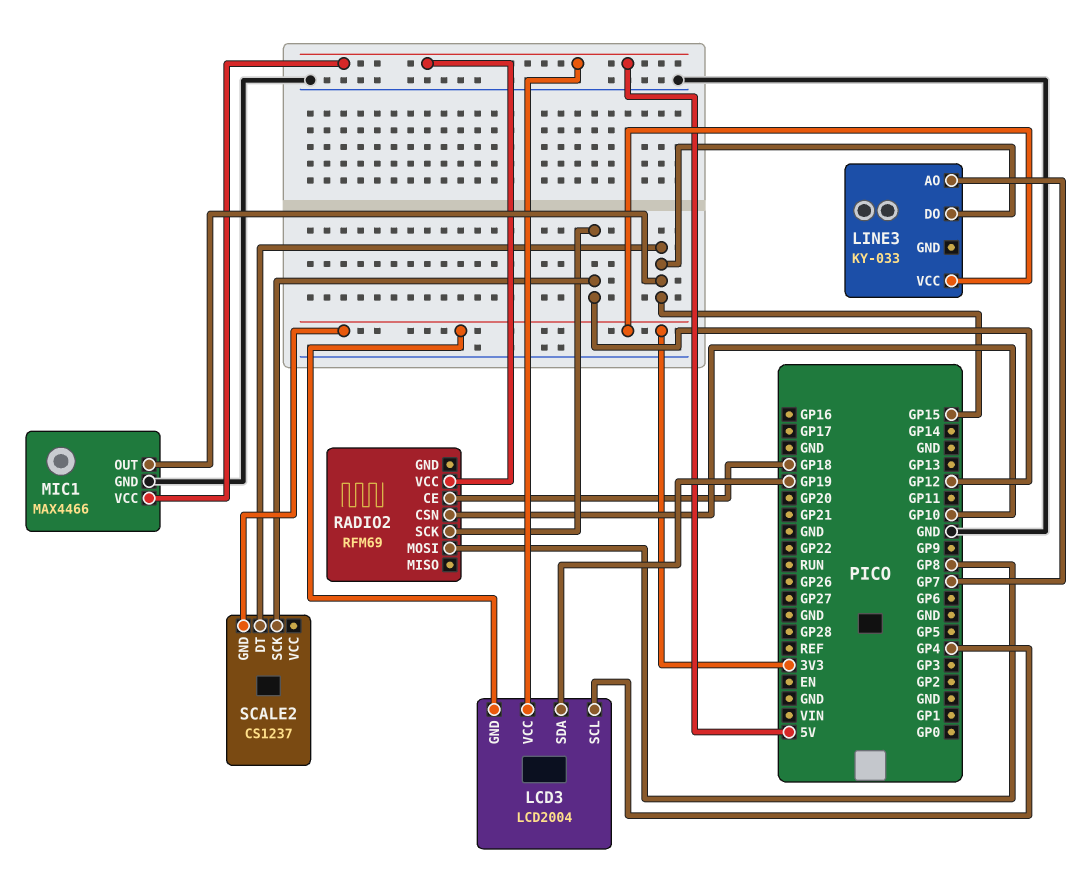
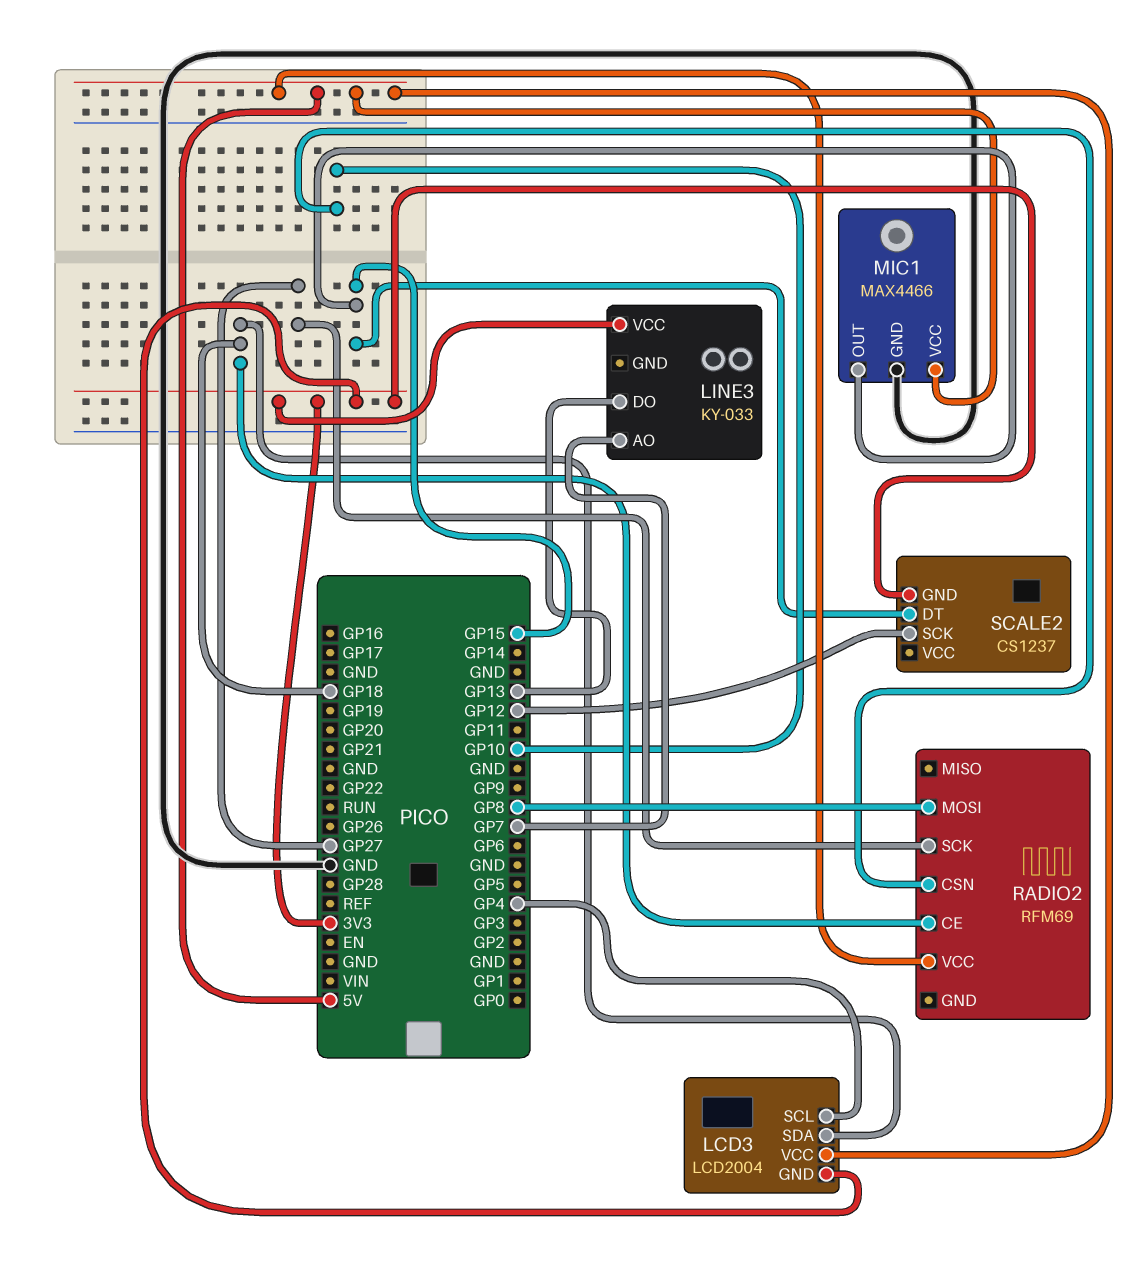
LCD3 pin SDA: GP19 -> GP18
LINE3 pin DO: GP15 -> GP13
RADIO2 pin SCK: GP12 -> GP27

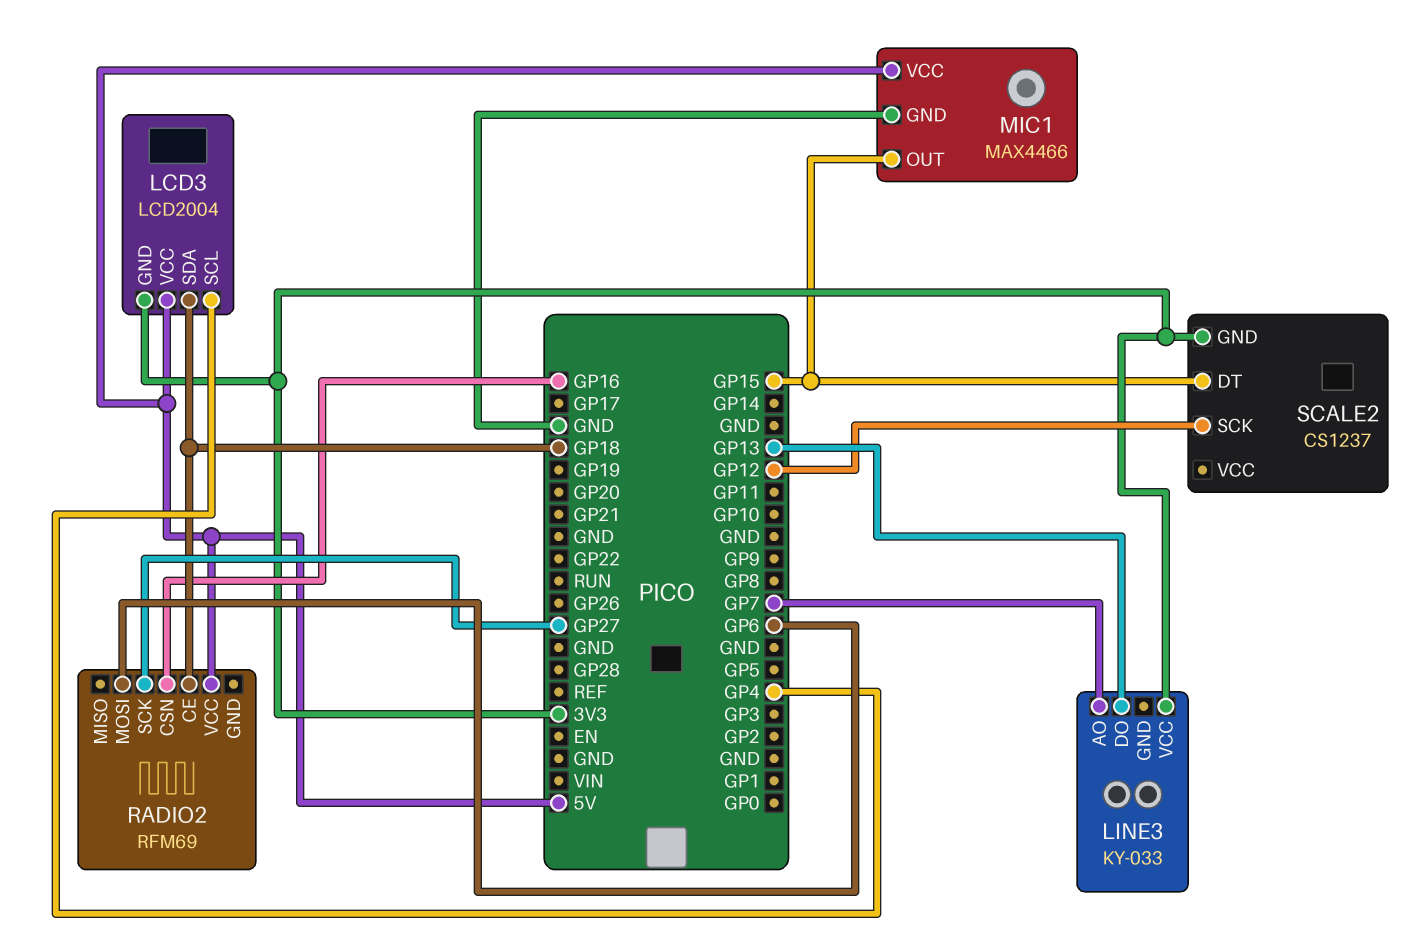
RADIO2 pin CSN: GP10 -> GP16
RADIO2 pin MOSI: GP8 -> GP6

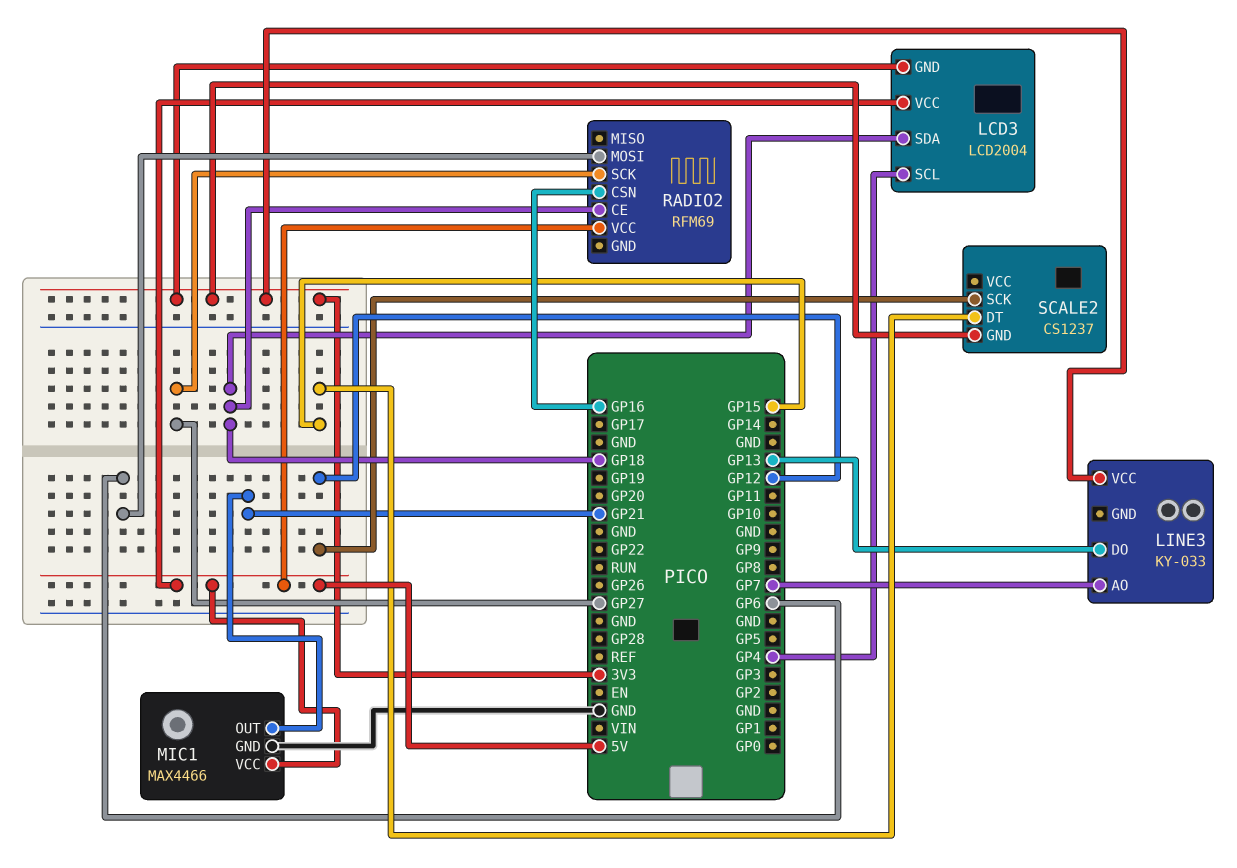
MIC1 pin OUT: GP15 -> GP21

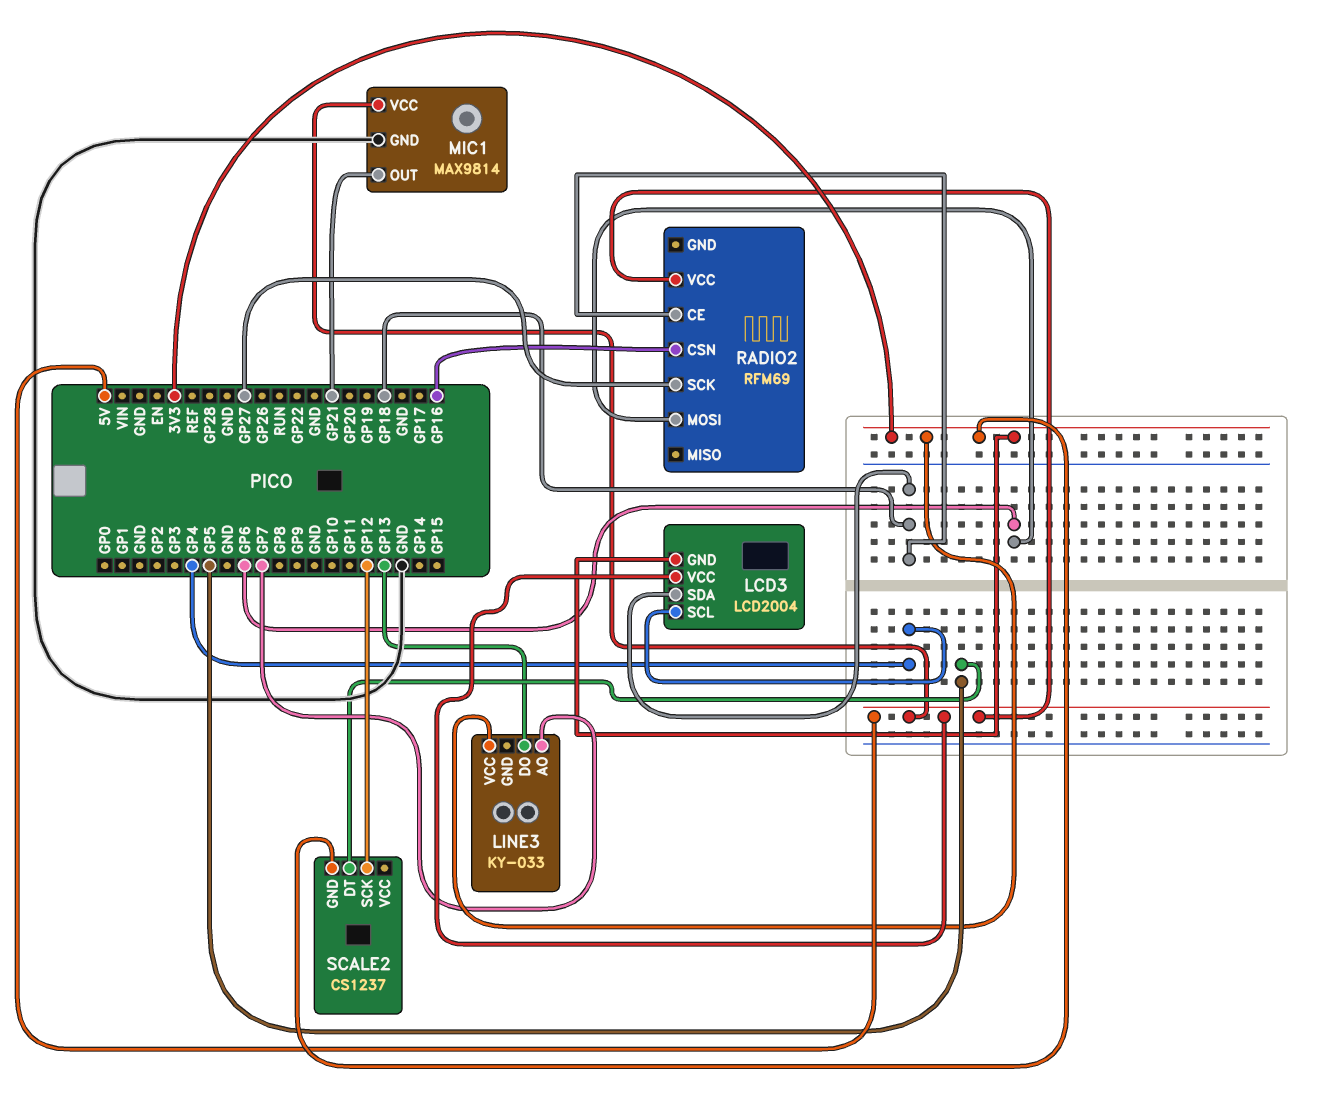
MIC1: MAX4466 -> MAX9814
SCALE2 pin DT: GP15 -> GP5

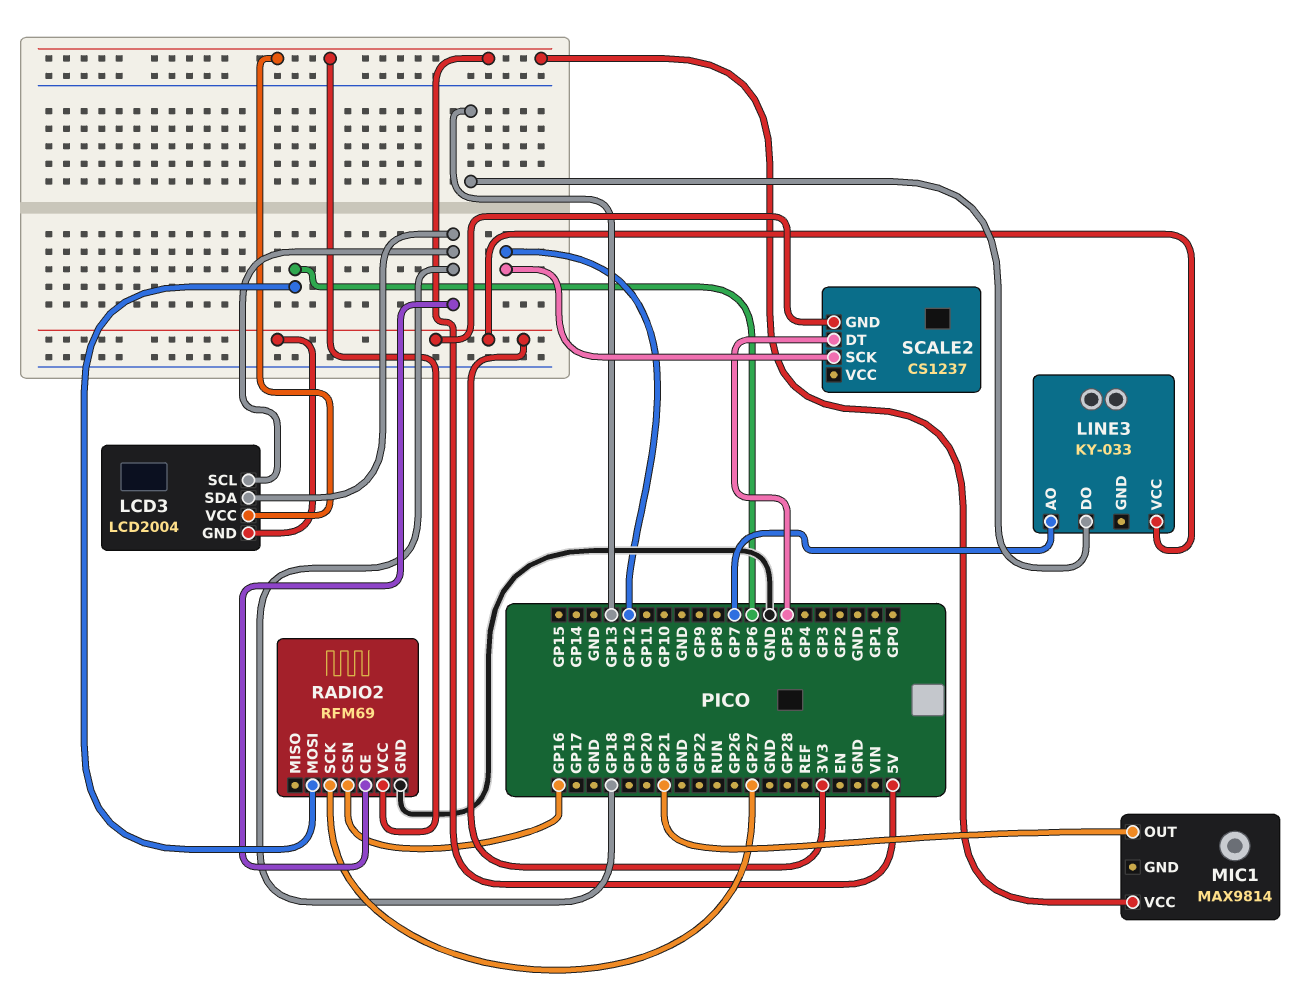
LCD3 pin SCL: GP4 -> GP18
MIC1 pin GND: GND -> none
RADIO2 pin GND: none -> GND

